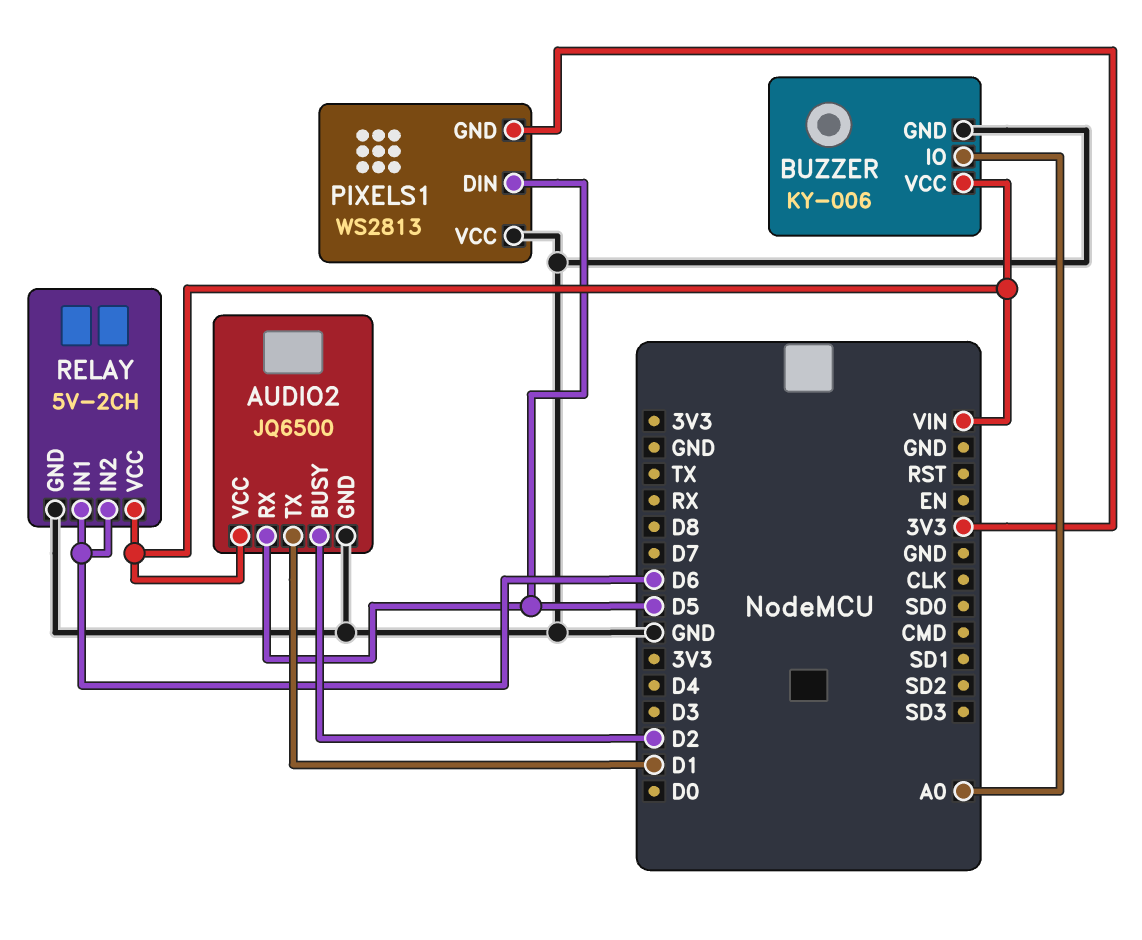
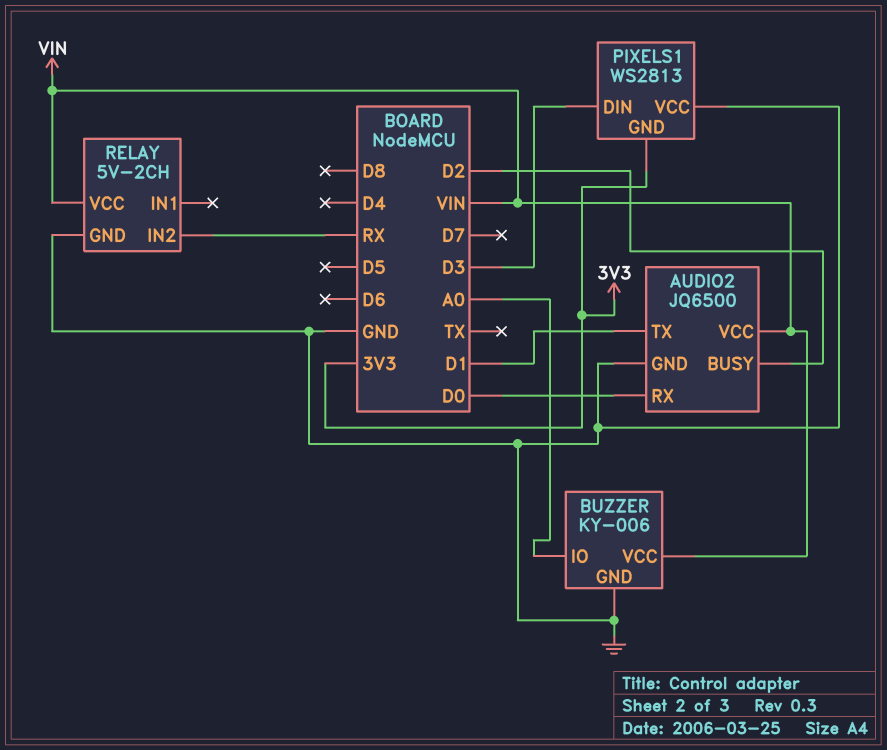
AUDIO2 pin RX: D5 -> D0
PIXELS1 pin DIN: D5 -> D3
RELAY pin IN1: D6 -> none
RELAY pin IN2: D6 -> RX

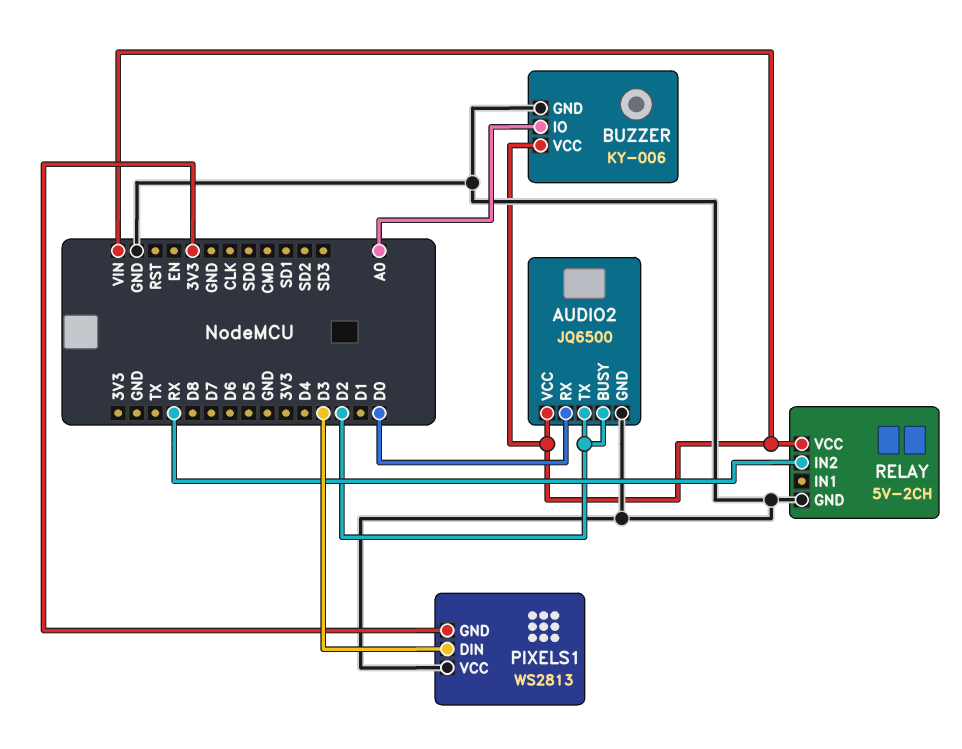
AUDIO2 pin TX: D1 -> D2

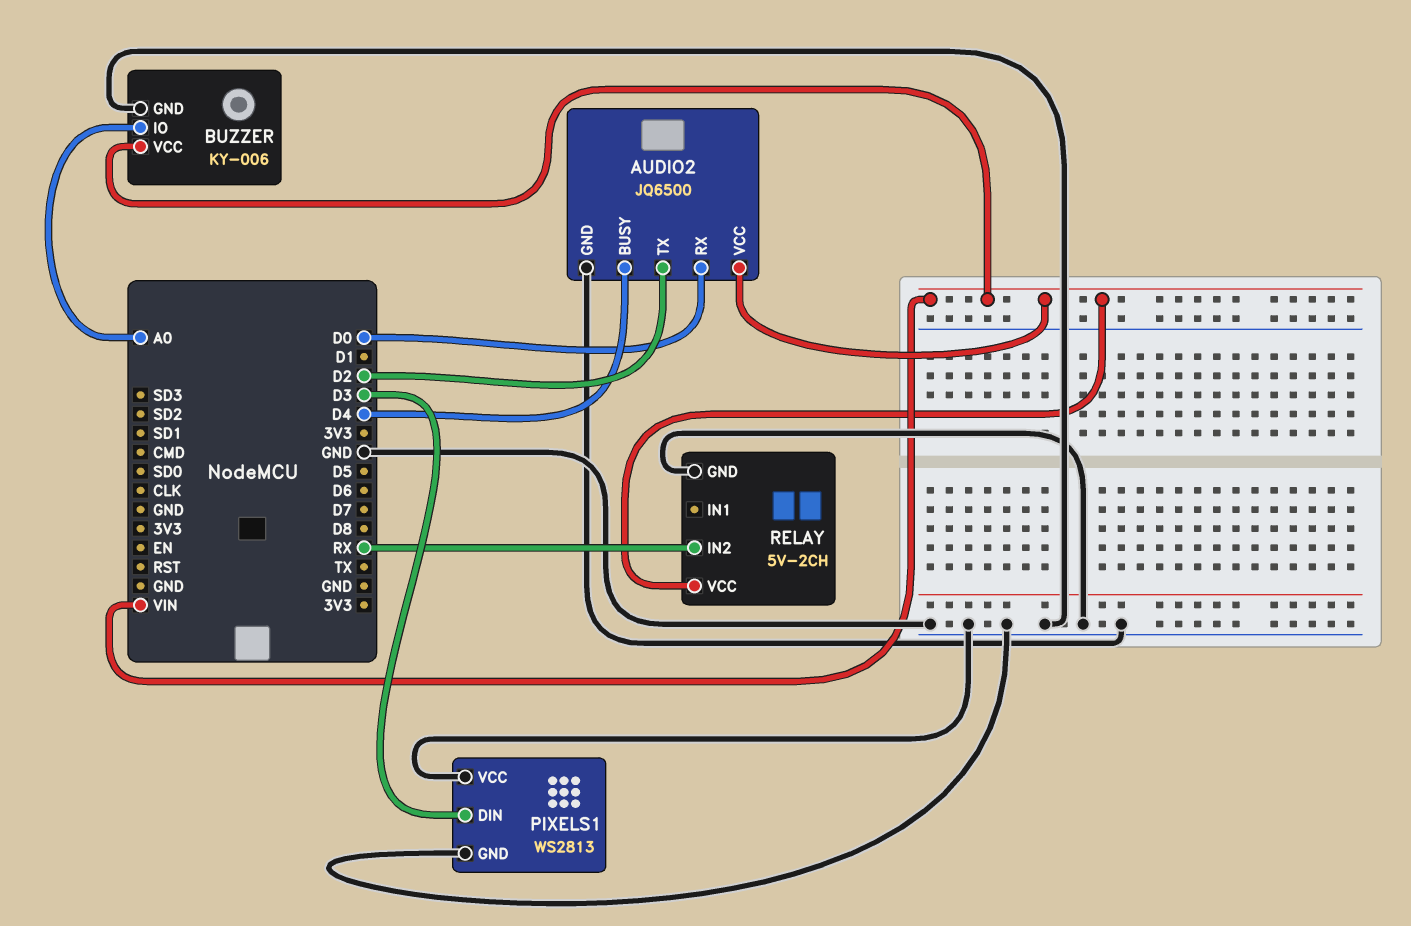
AUDIO2 pin BUSY: D2 -> D4
PIXELS1 pin GND: 3V3 -> GND

